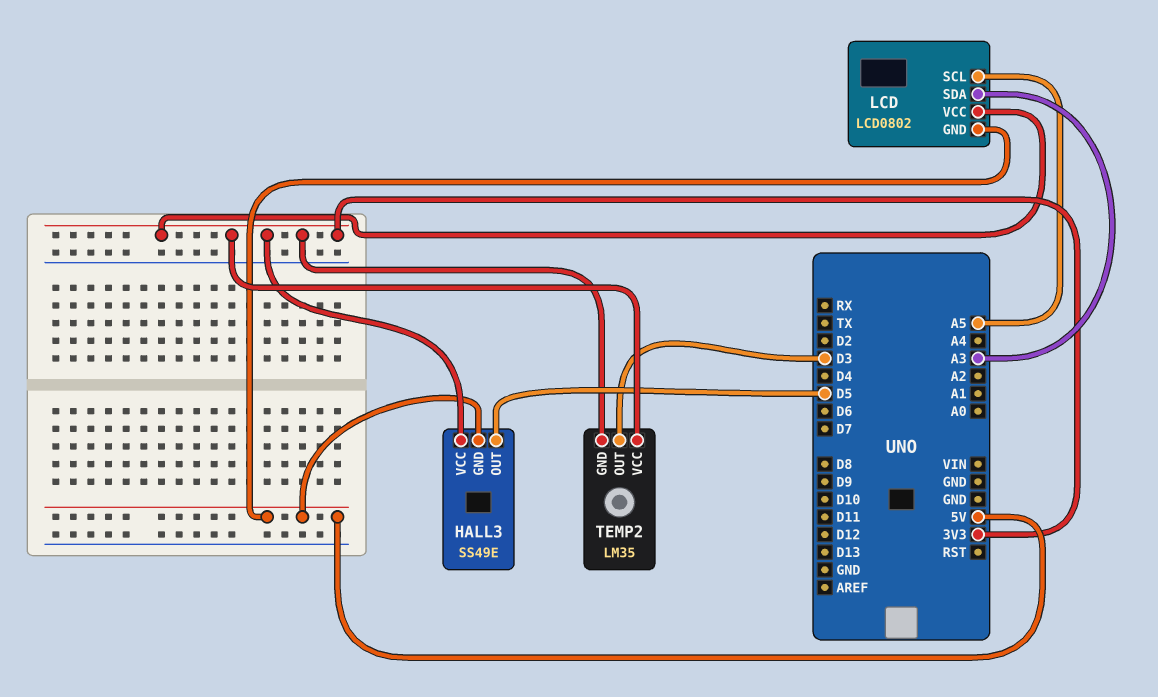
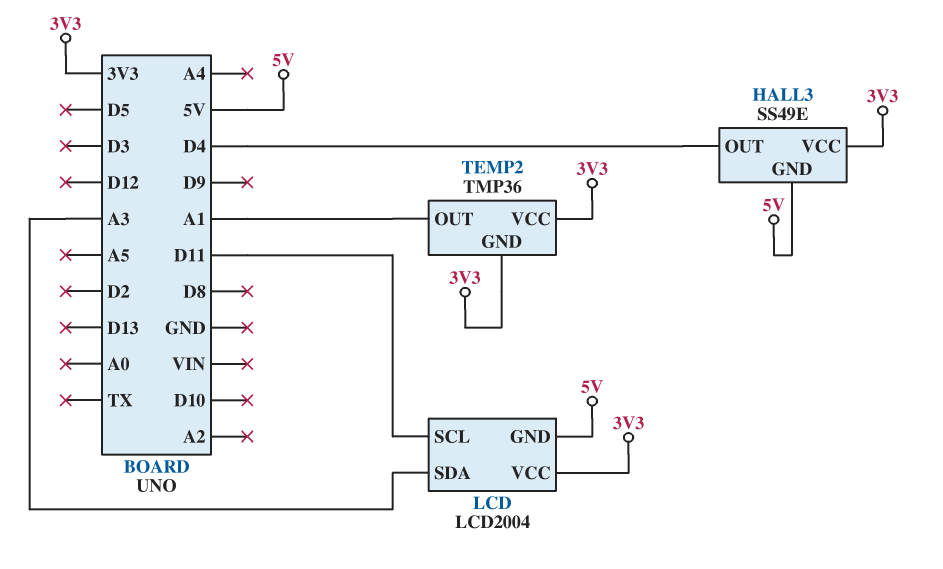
HALL3 pin OUT: D5 -> D4
LCD: LCD0802 -> LCD2004
LCD pin SCL: A5 -> D11
TEMP2: LM35 -> TMP36
TEMP2 pin OUT: D3 -> A1

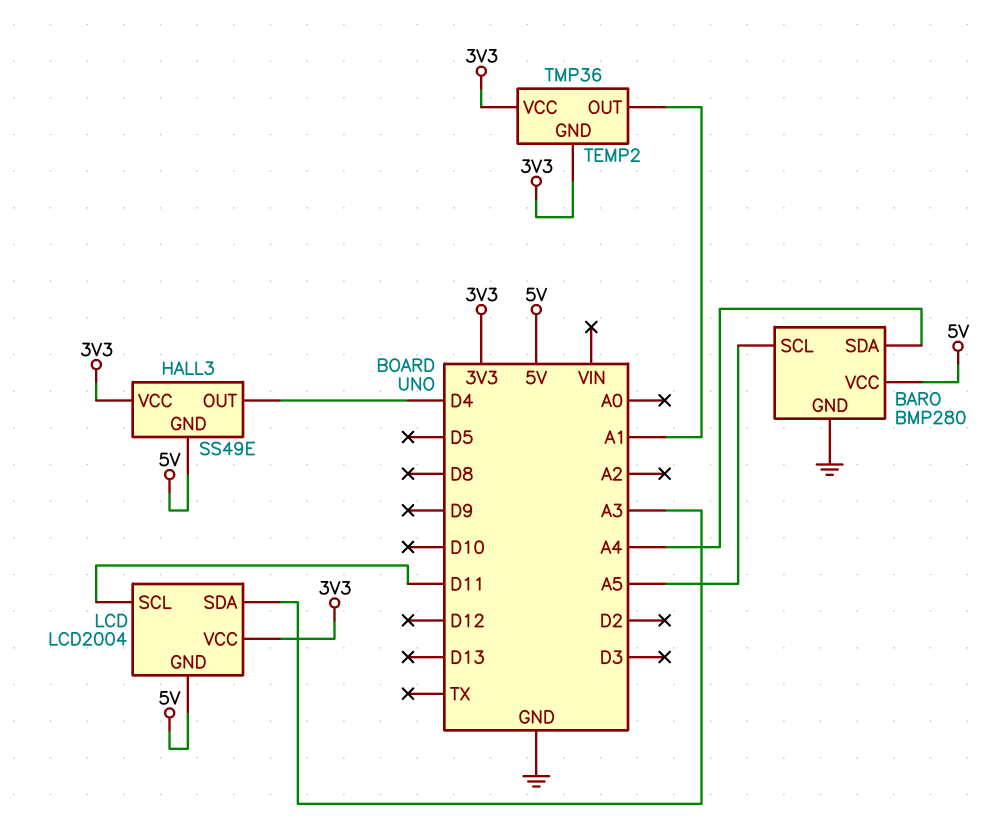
BARO: none -> BMP280
BARO pin GND: none -> GND
BARO pin SCL: none -> A5
BARO pin SDA: none -> A4
BARO pin VCC: none -> 5V

